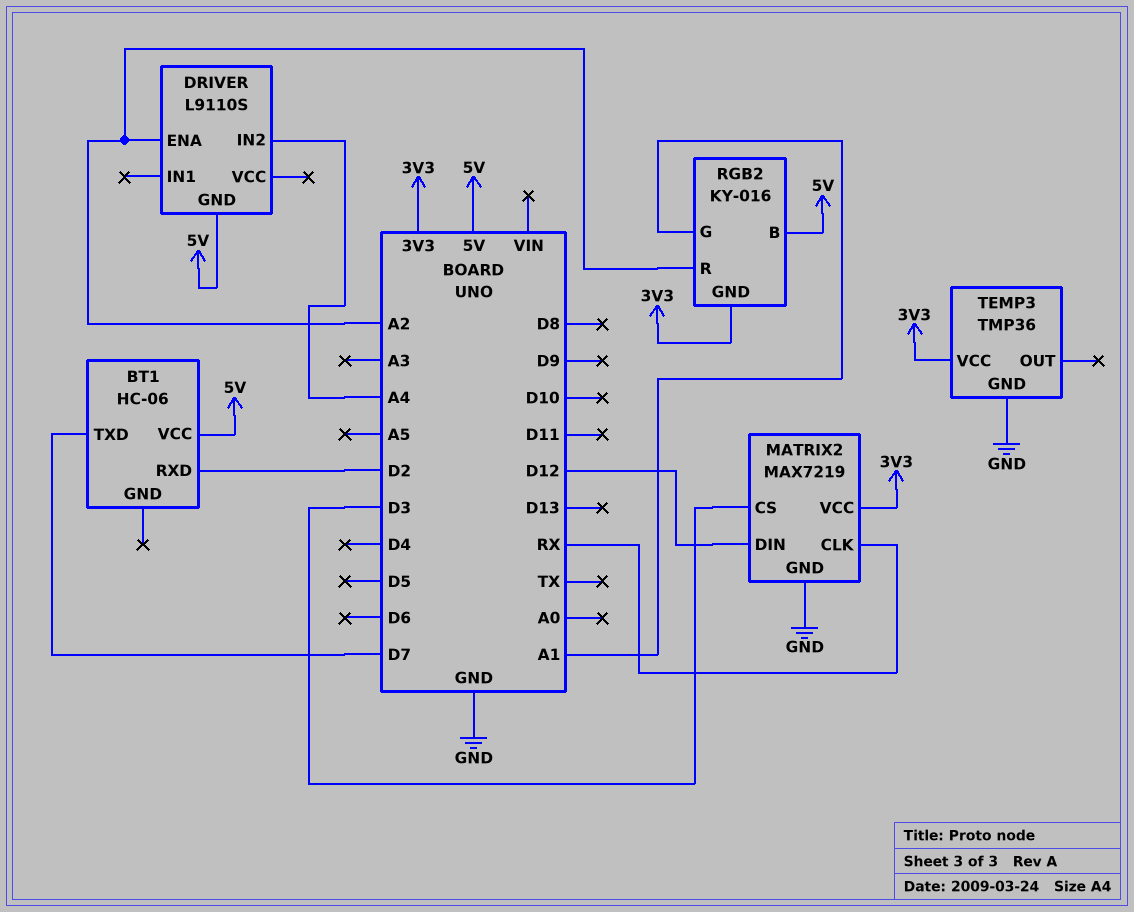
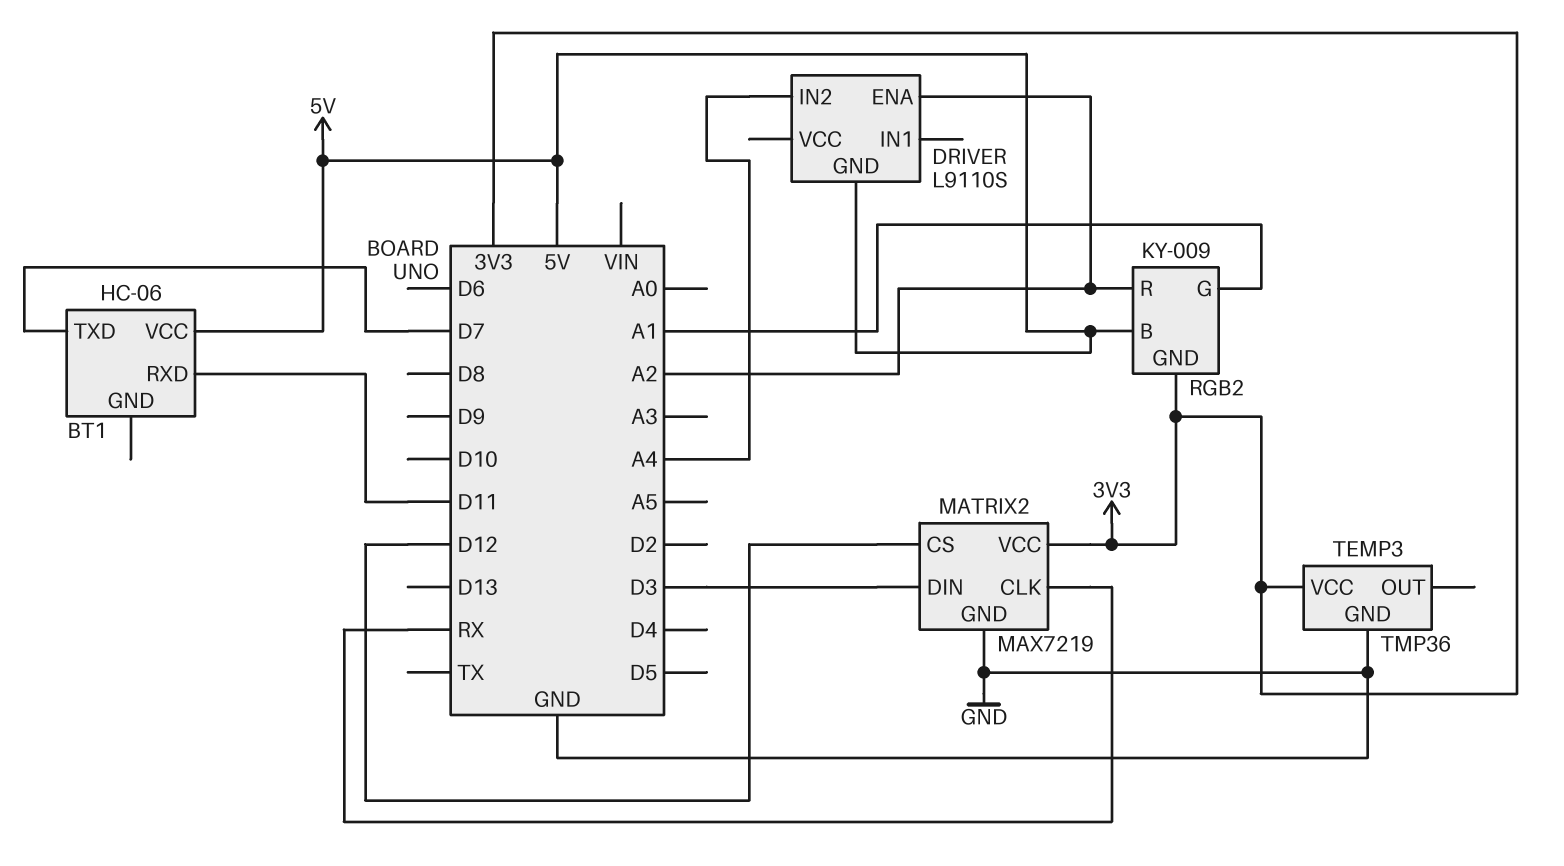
BT1 pin RXD: D2 -> D11
MATRIX2 pin CS: D3 -> D12
MATRIX2 pin DIN: D12 -> D3
RGB2: KY-016 -> KY-009

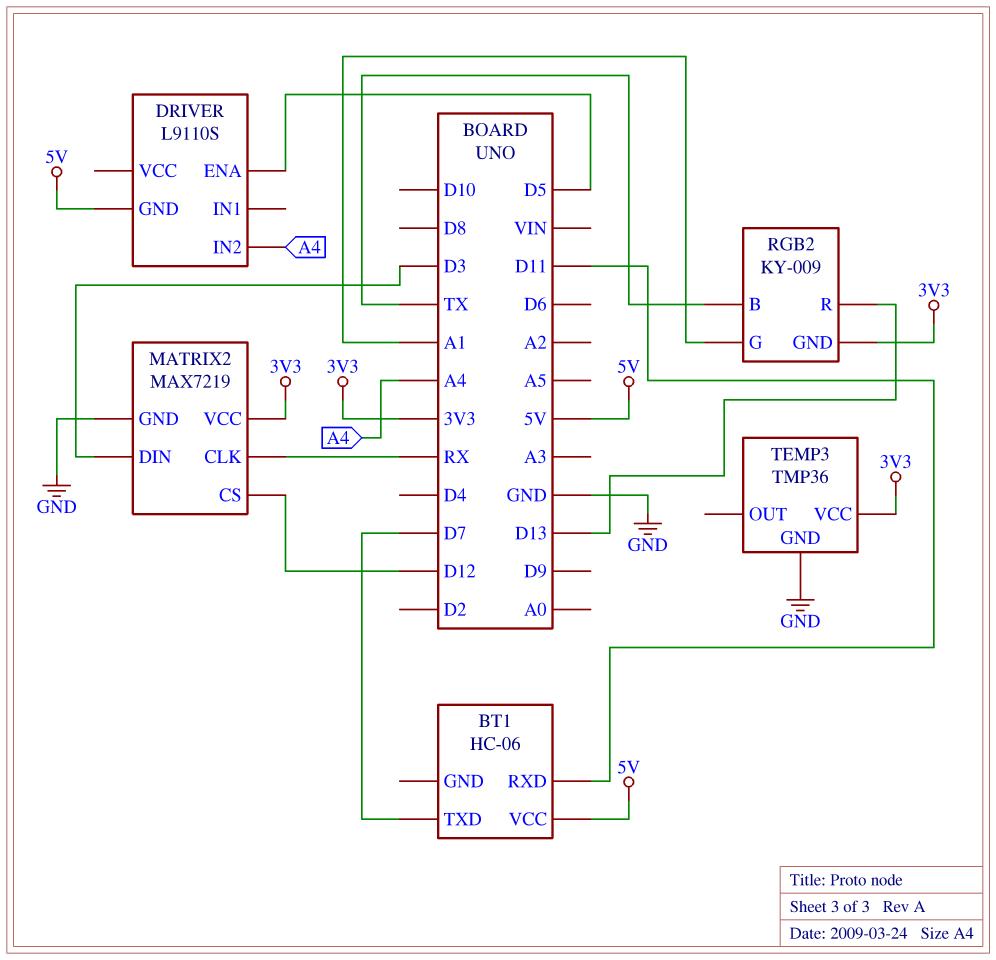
DRIVER pin ENA: A2 -> D5
RGB2 pin B: 5V -> TX
RGB2 pin R: A2 -> D13

